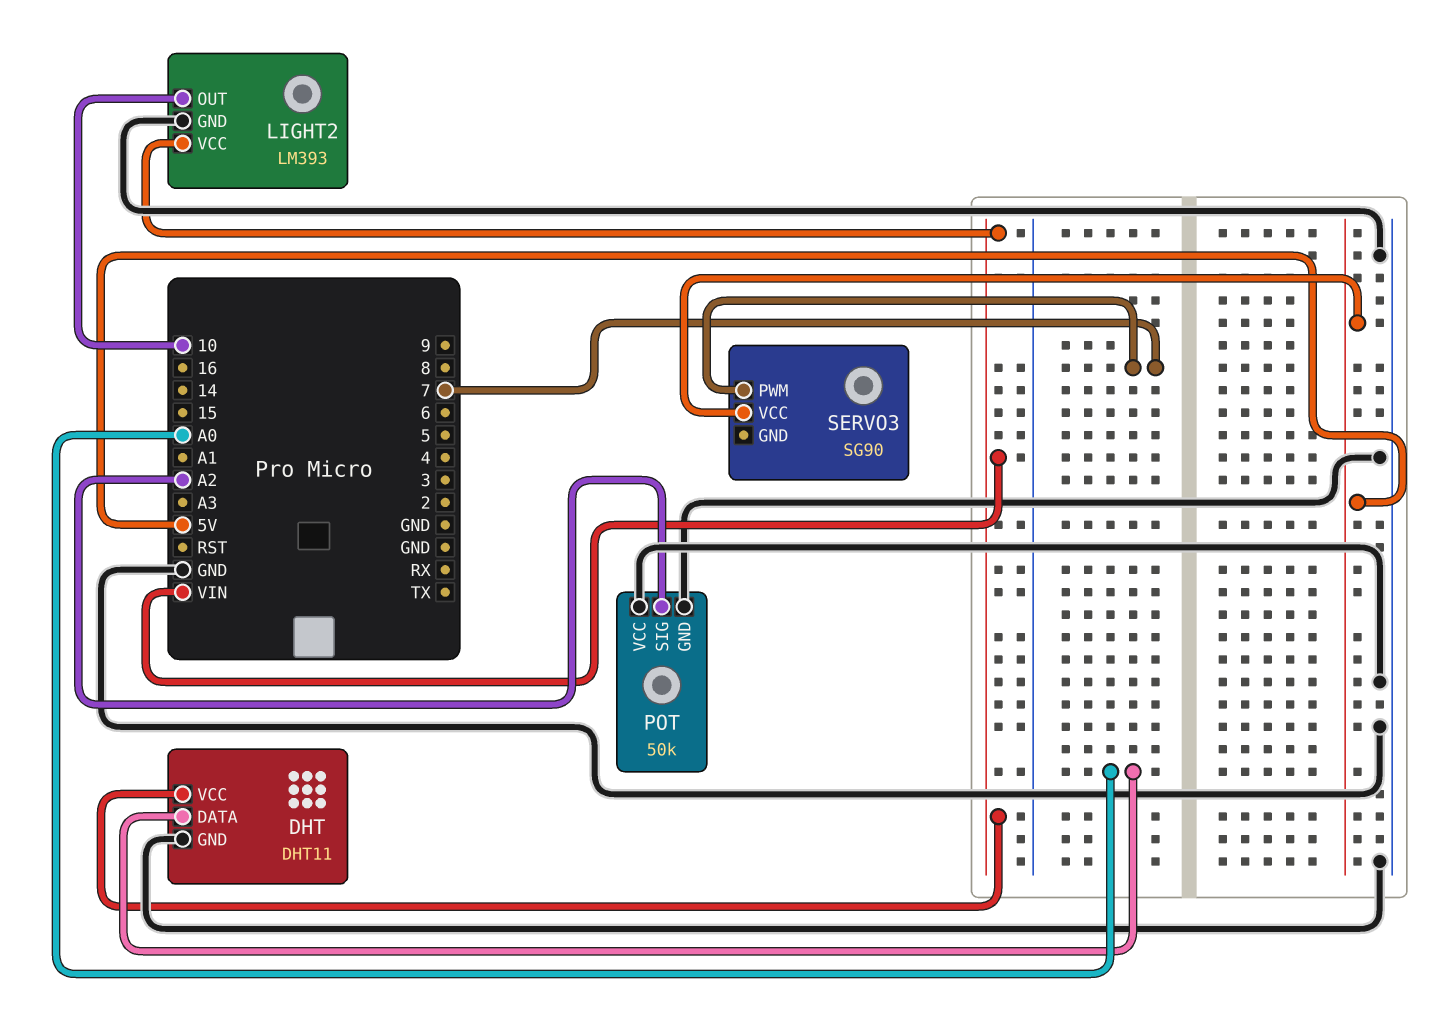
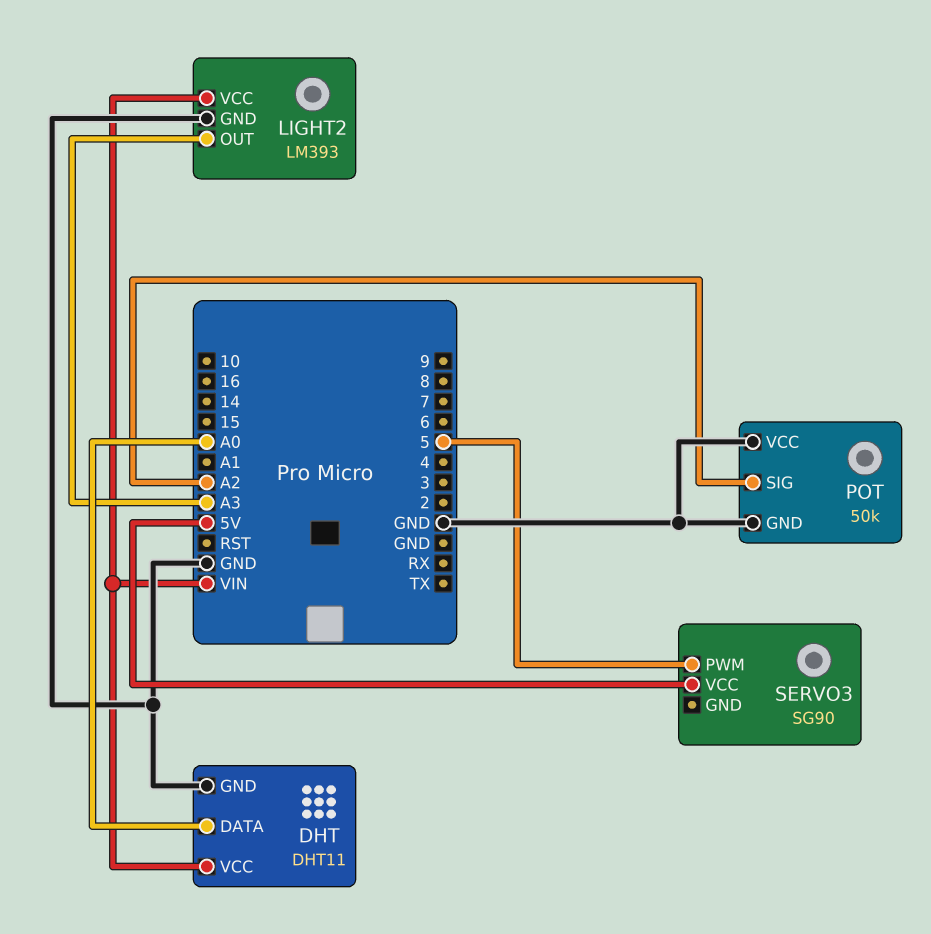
LIGHT2 pin OUT: 10 -> A3
SERVO3 pin PWM: 7 -> 5

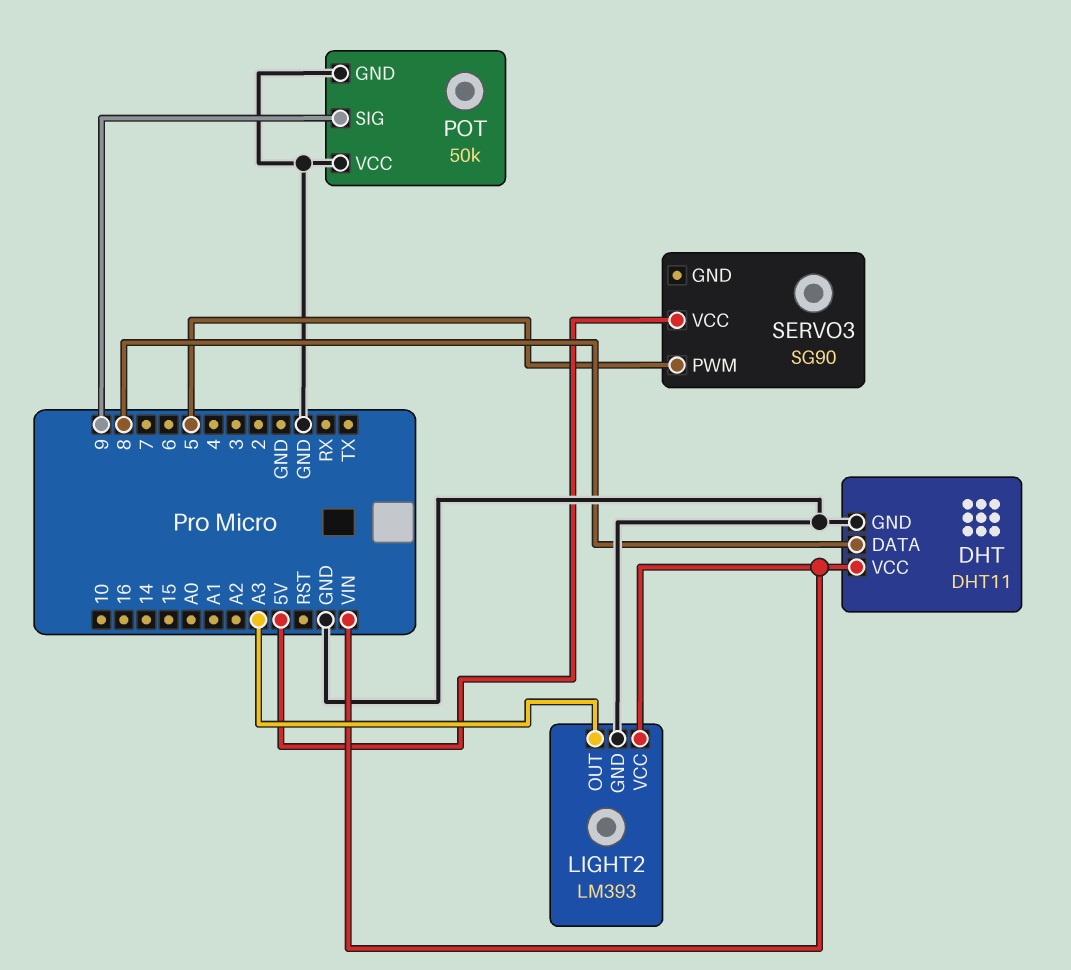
DHT pin DATA: A0 -> 8
POT pin SIG: A2 -> 9

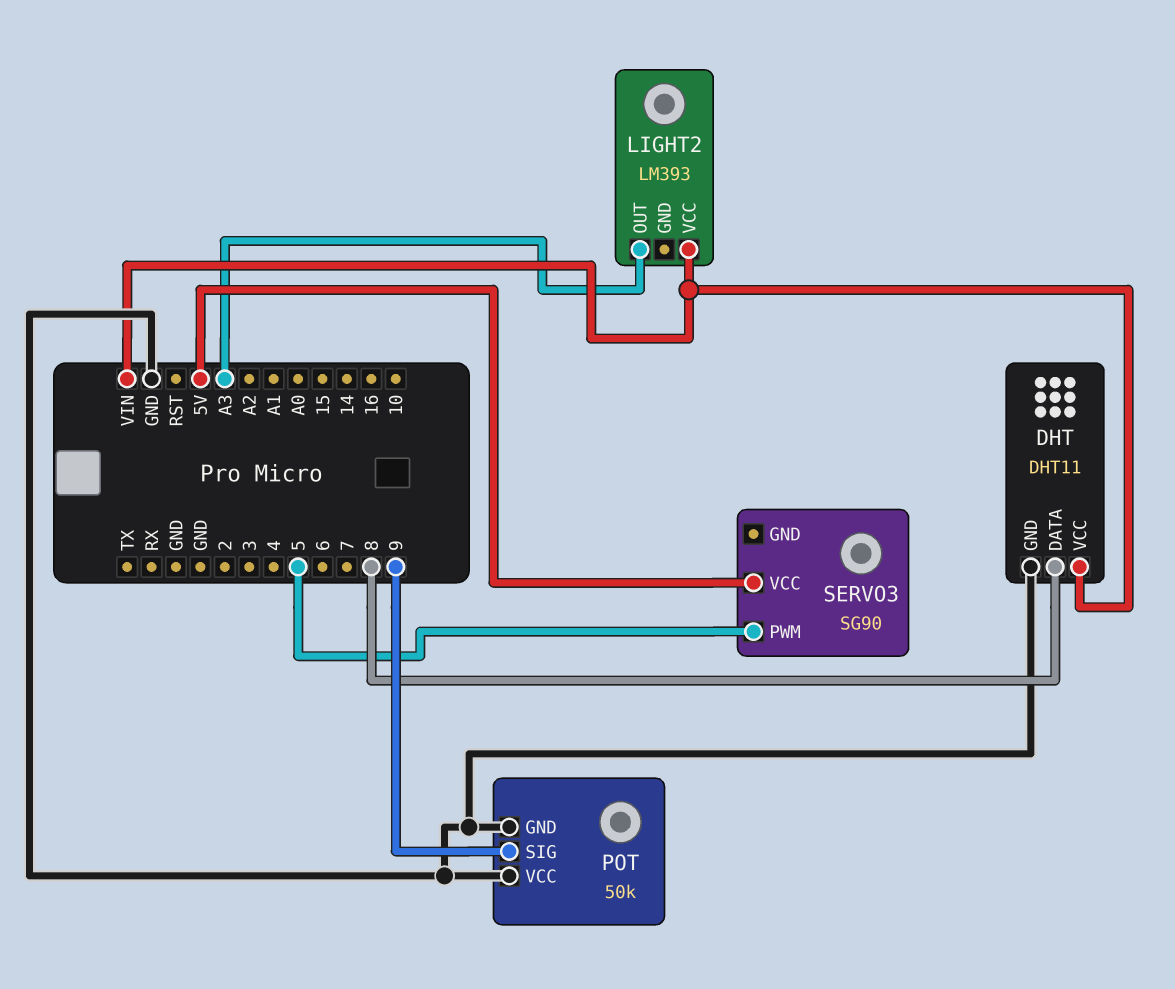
LIGHT2 pin GND: GND -> none

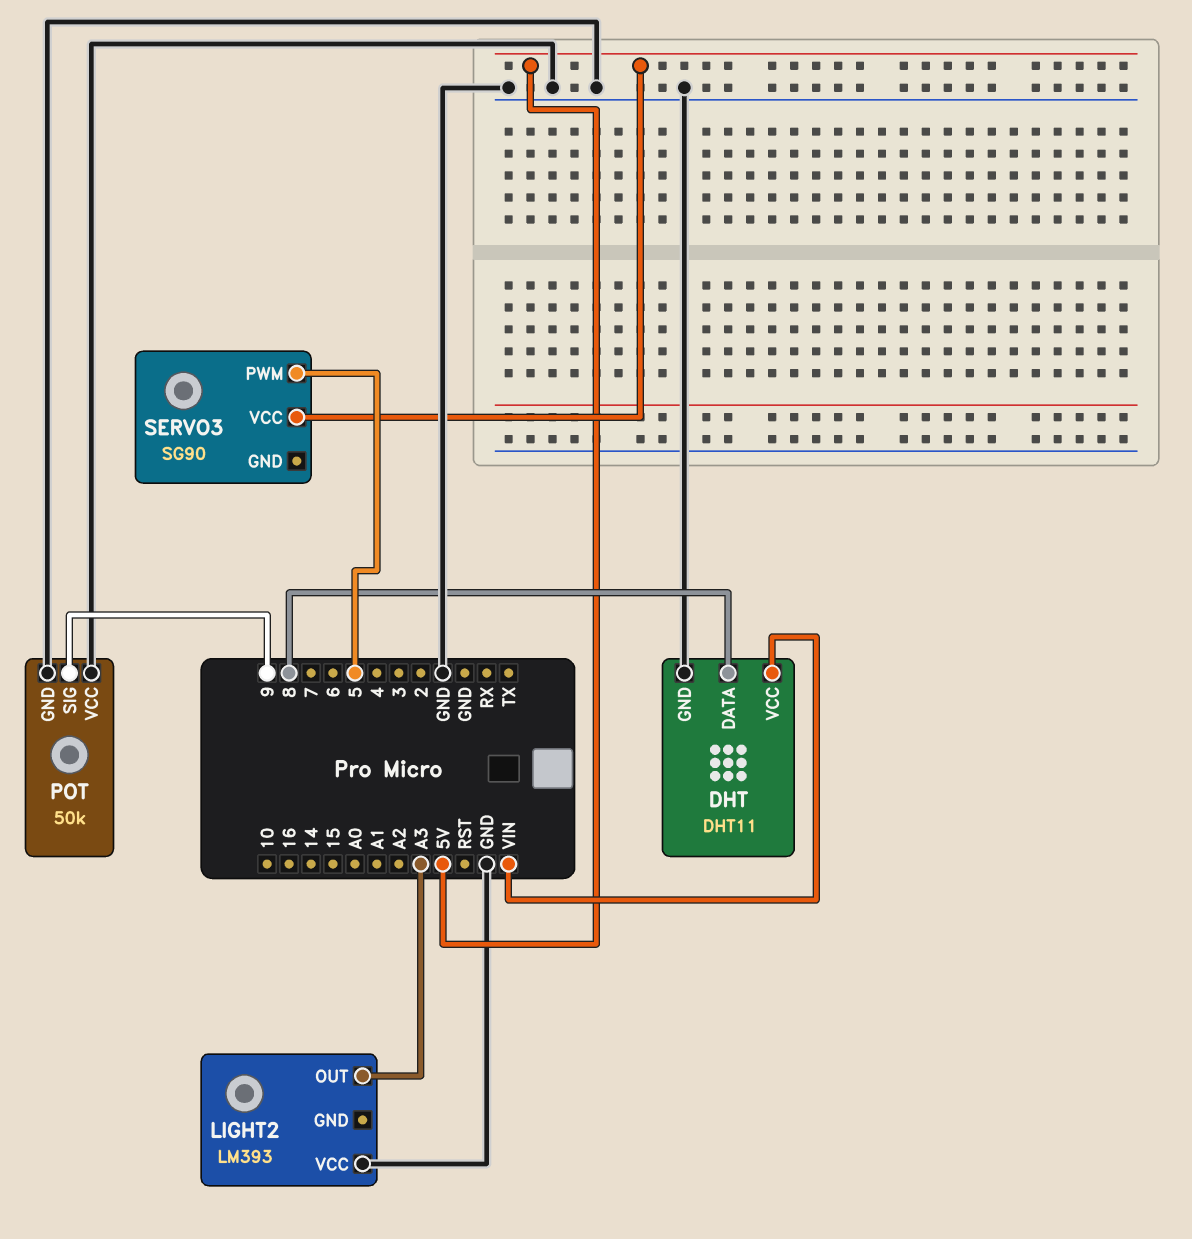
LIGHT2 pin VCC: VIN -> GND

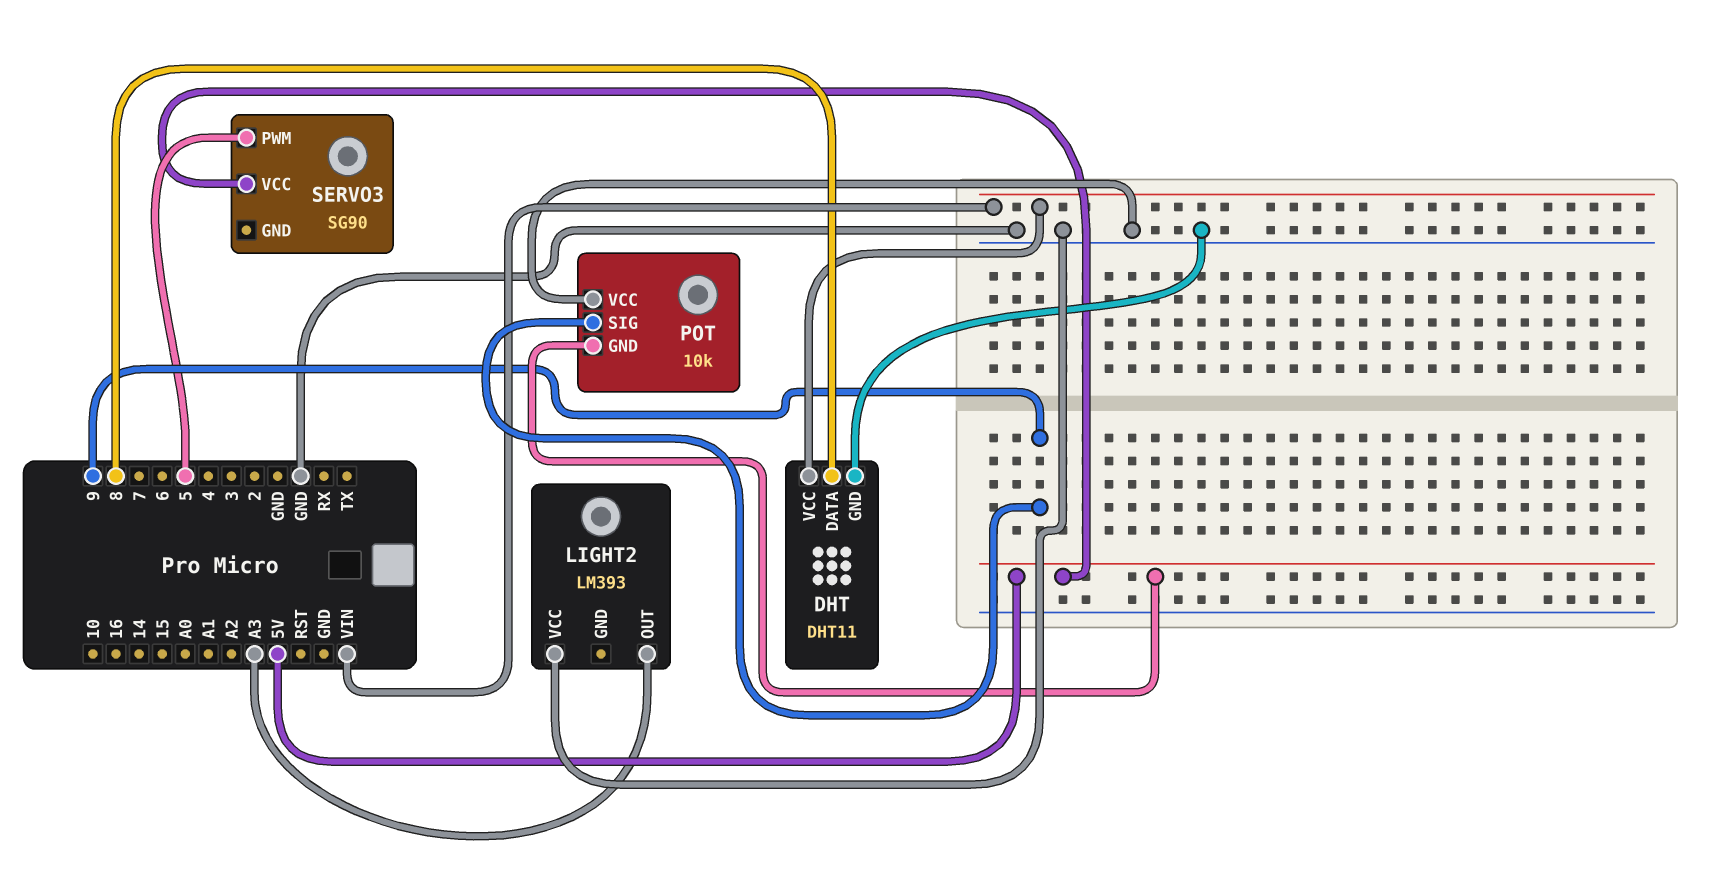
POT: 50k -> 10k
POT pin GND: GND -> 5V

